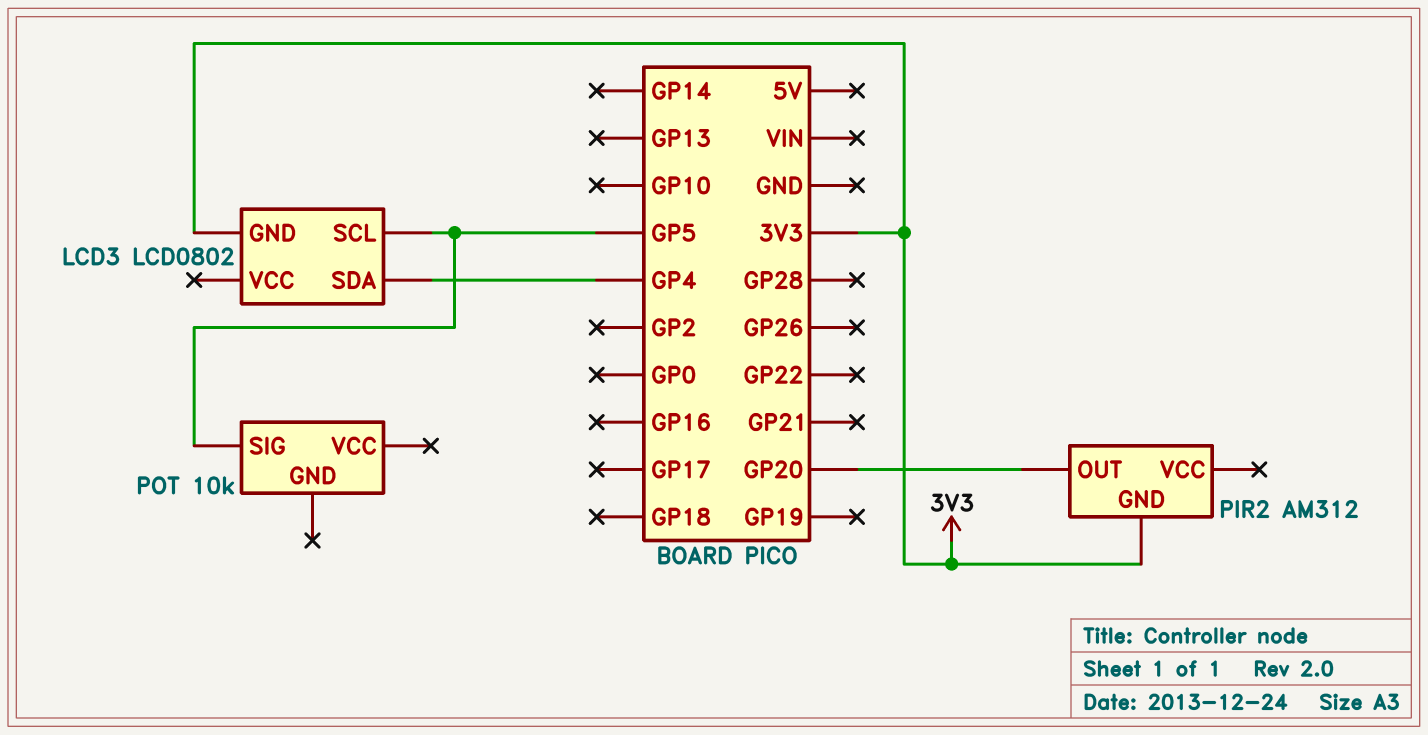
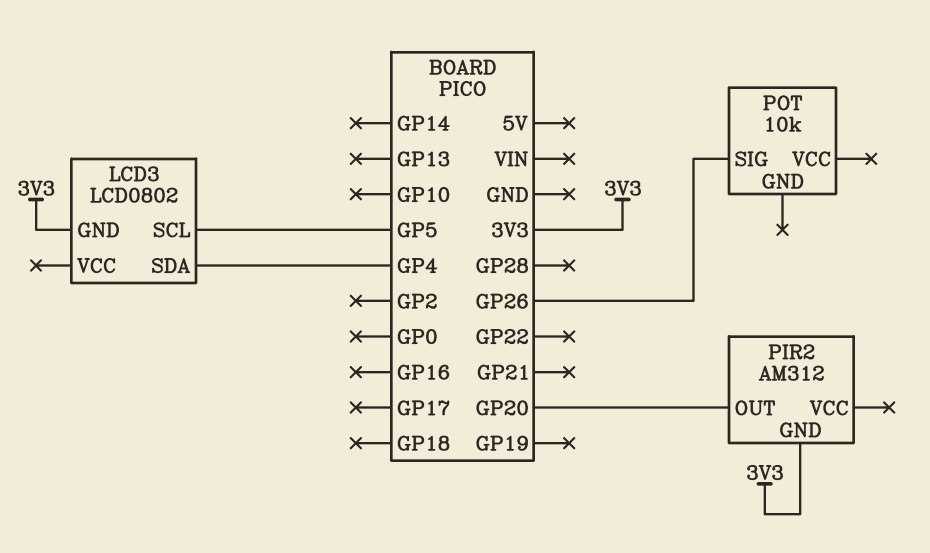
POT pin SIG: GP5 -> GP26

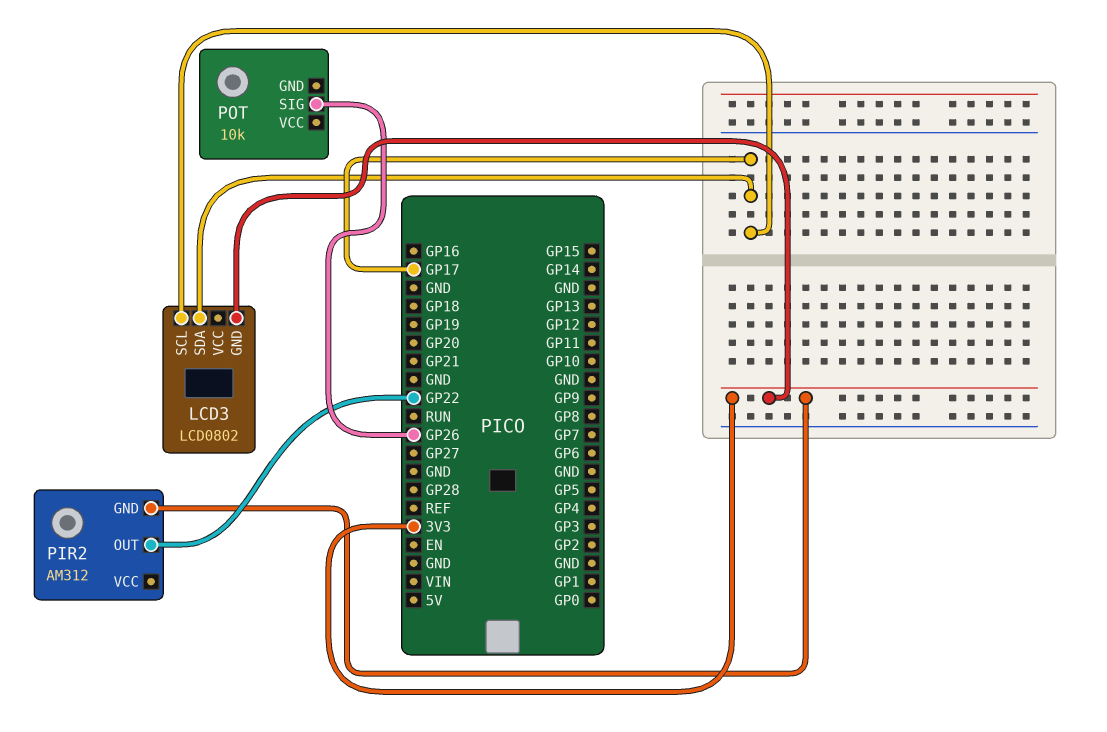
LCD3 pin SCL: GP5 -> GP17
LCD3 pin SDA: GP4 -> GP17
PIR2 pin OUT: GP20 -> GP22

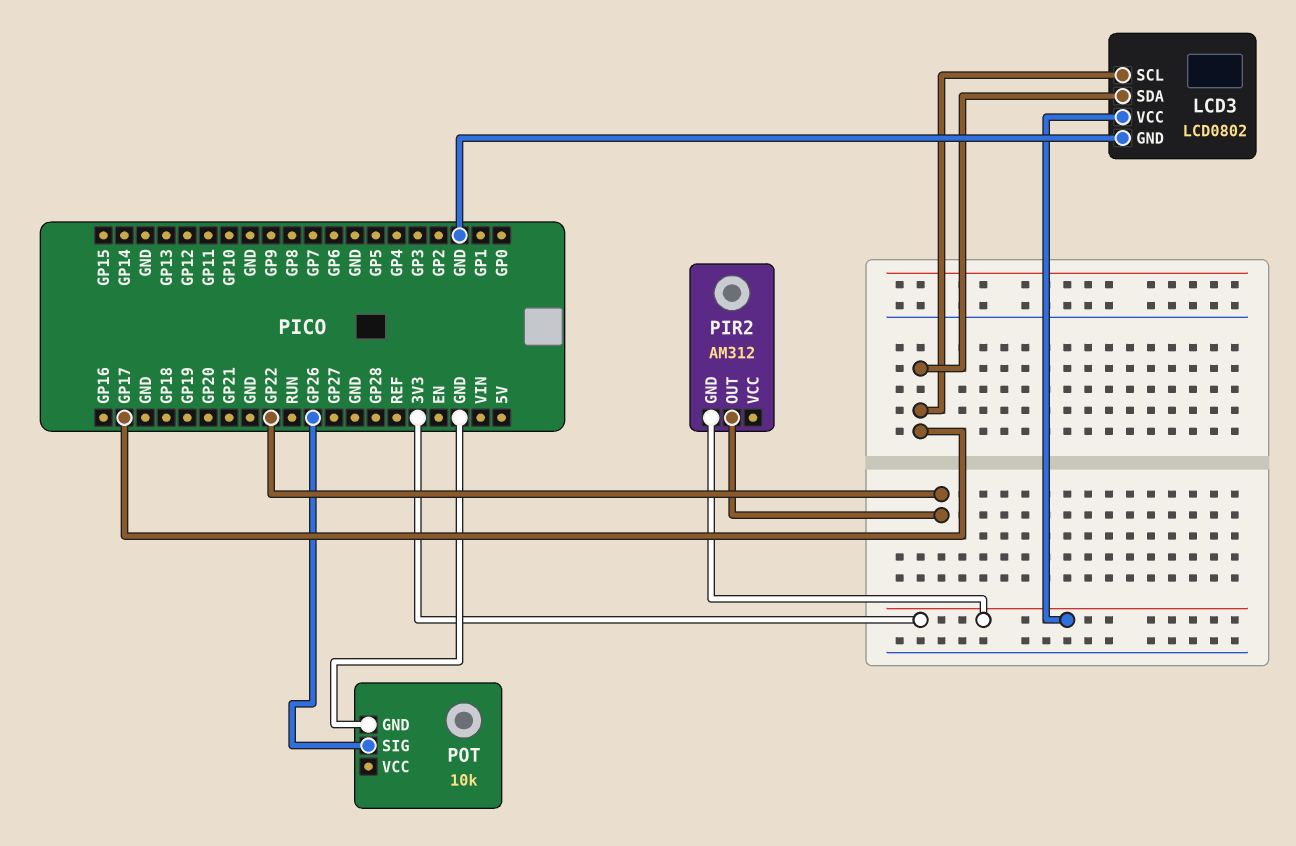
LCD3 pin GND: 3V3 -> GND
LCD3 pin VCC: none -> 3V3
POT pin GND: none -> GND

